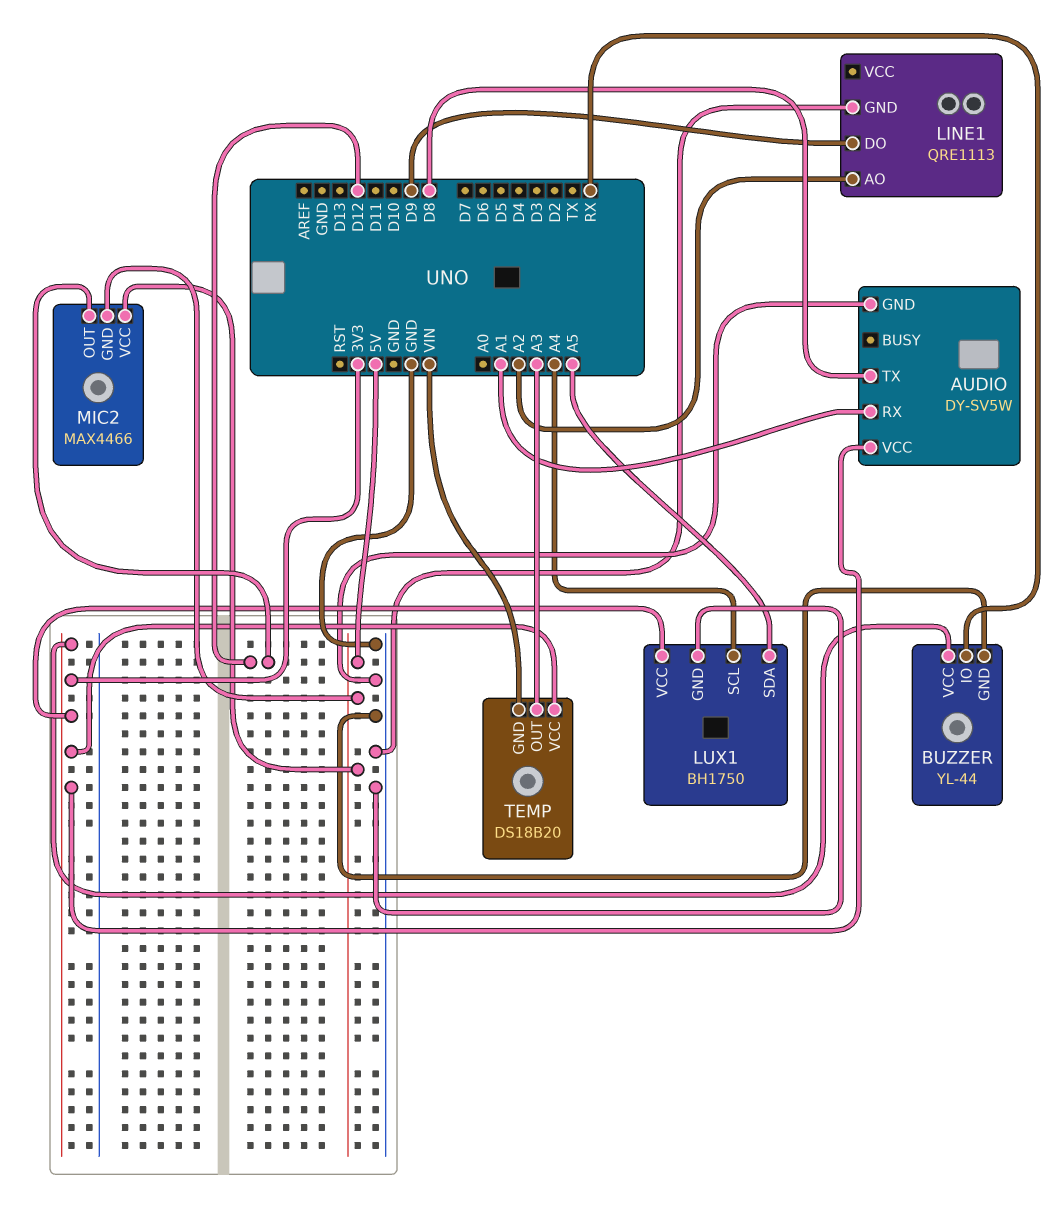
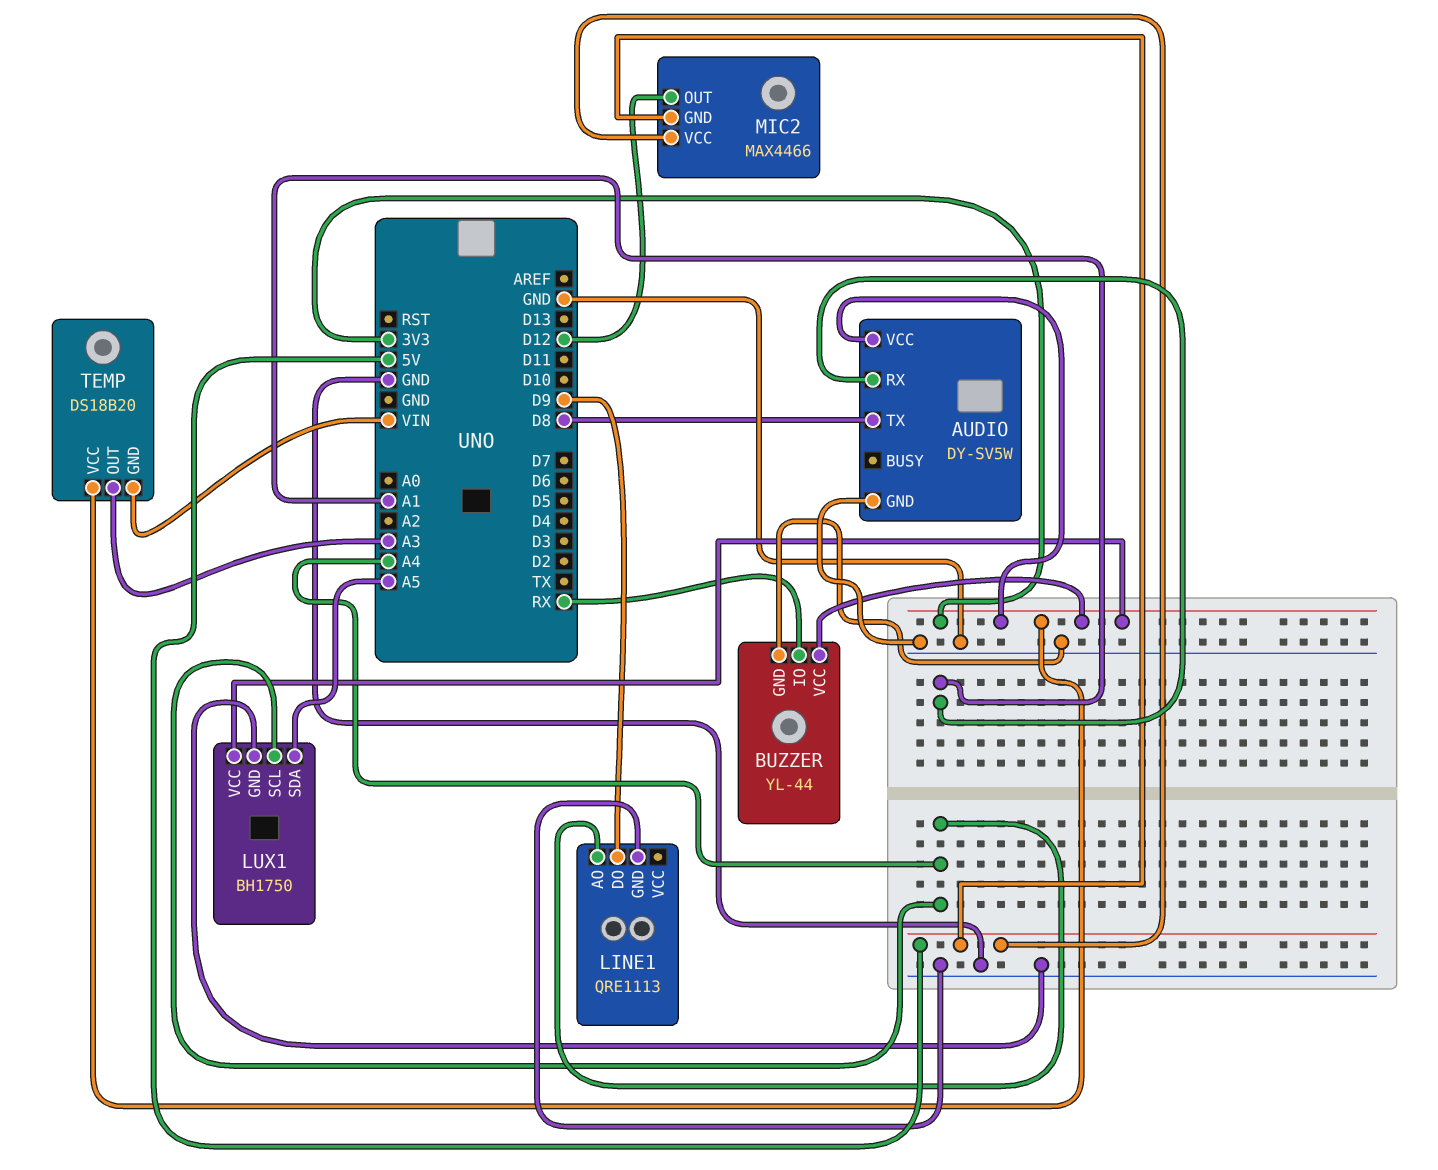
LINE1 pin AO: A2 -> A4

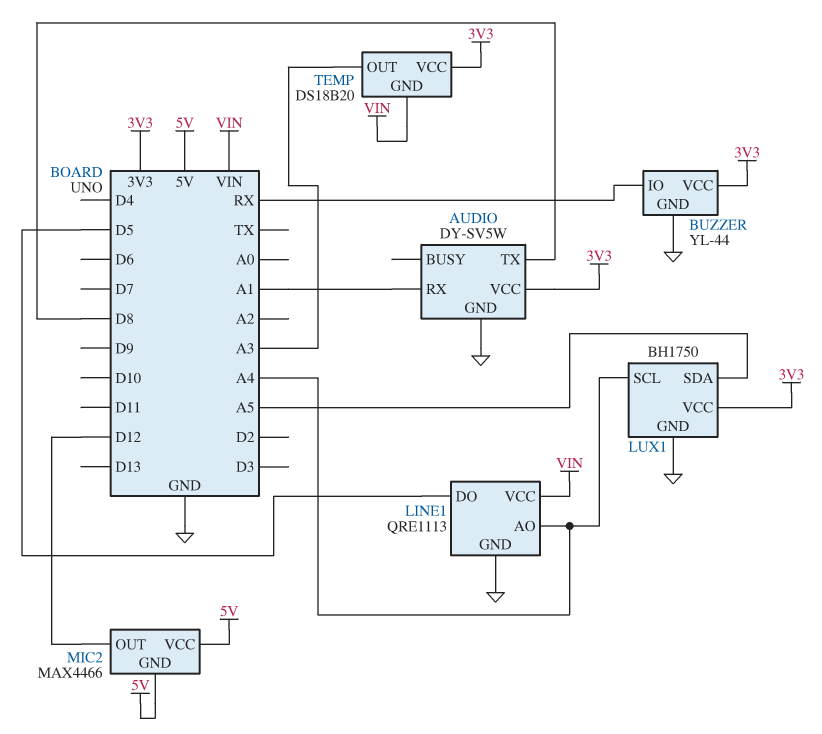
LINE1 pin DO: D9 -> D5
LINE1 pin VCC: none -> VIN

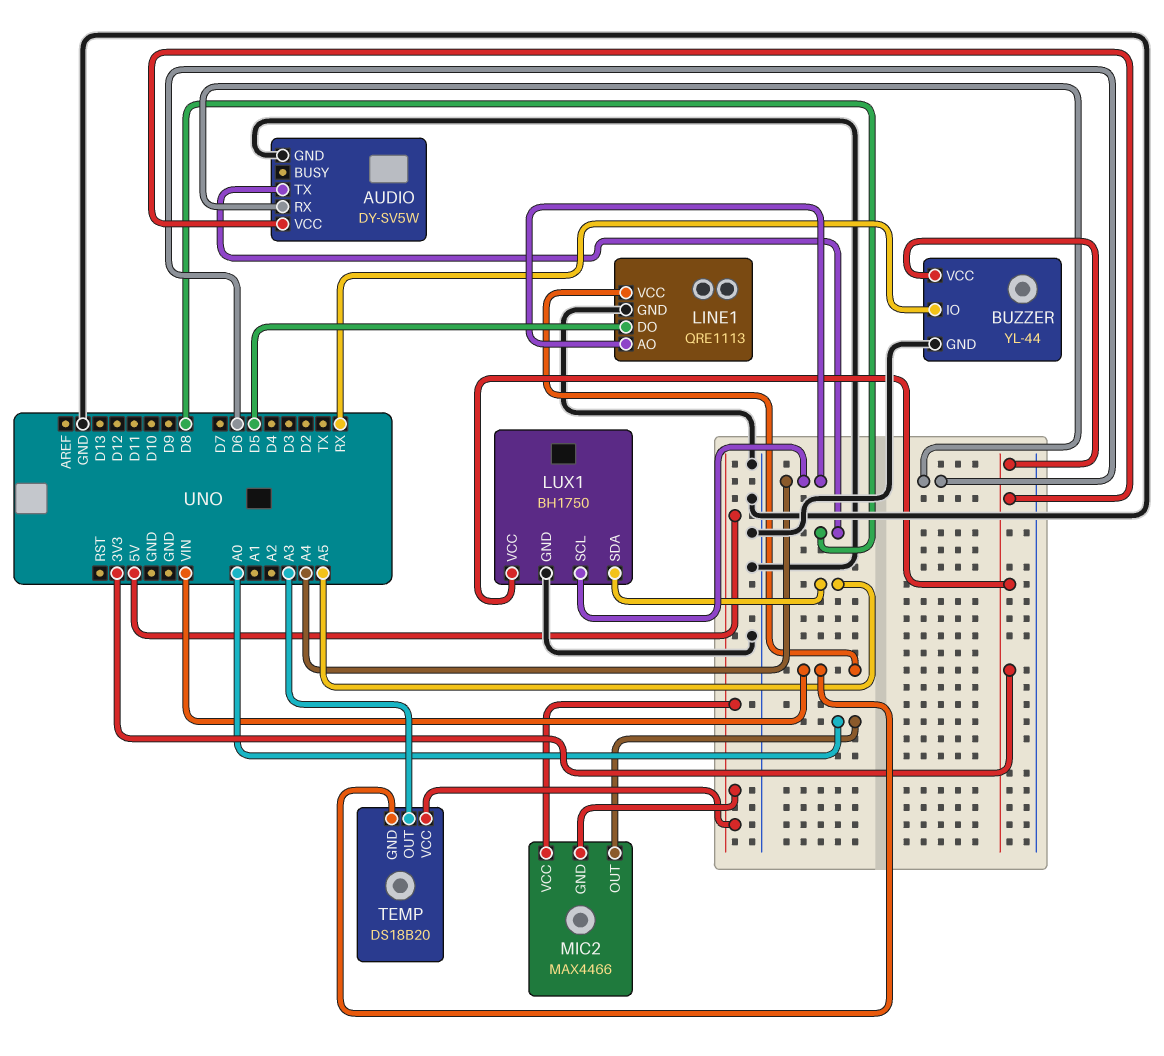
AUDIO pin RX: A1 -> D6
MIC2 pin OUT: D12 -> A0
TEMP pin VCC: 3V3 -> 5V

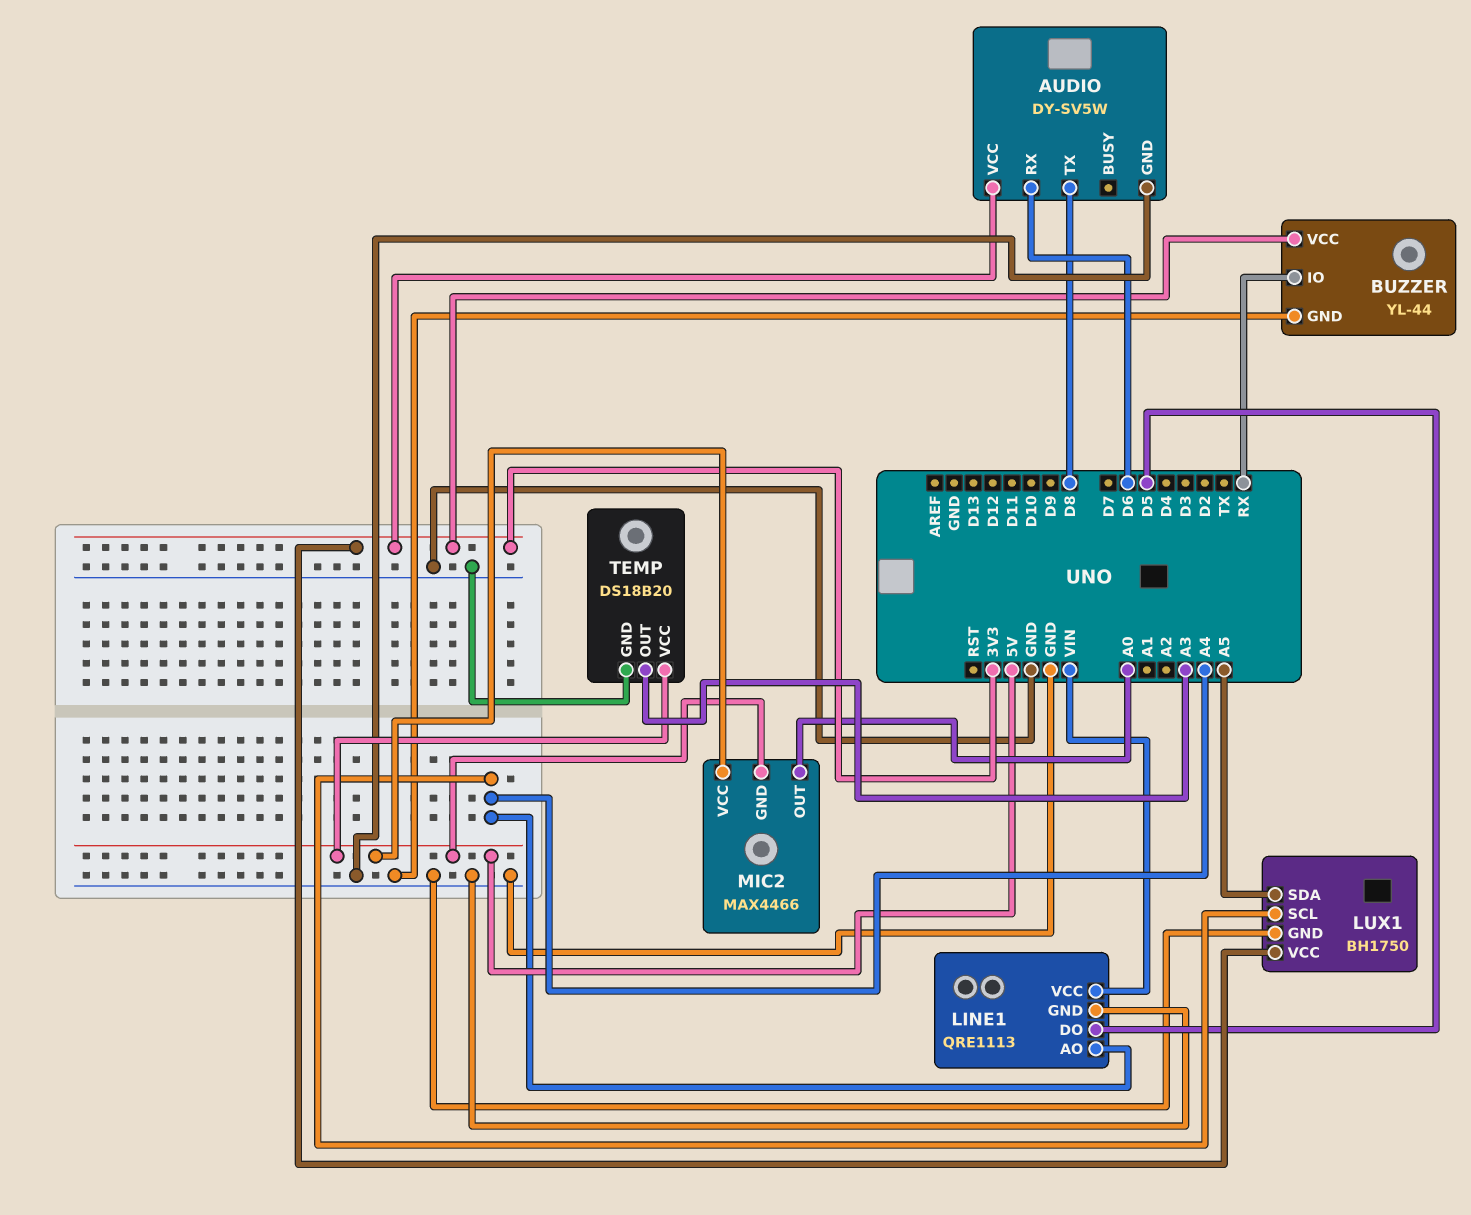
TEMP pin GND: VIN -> GND

